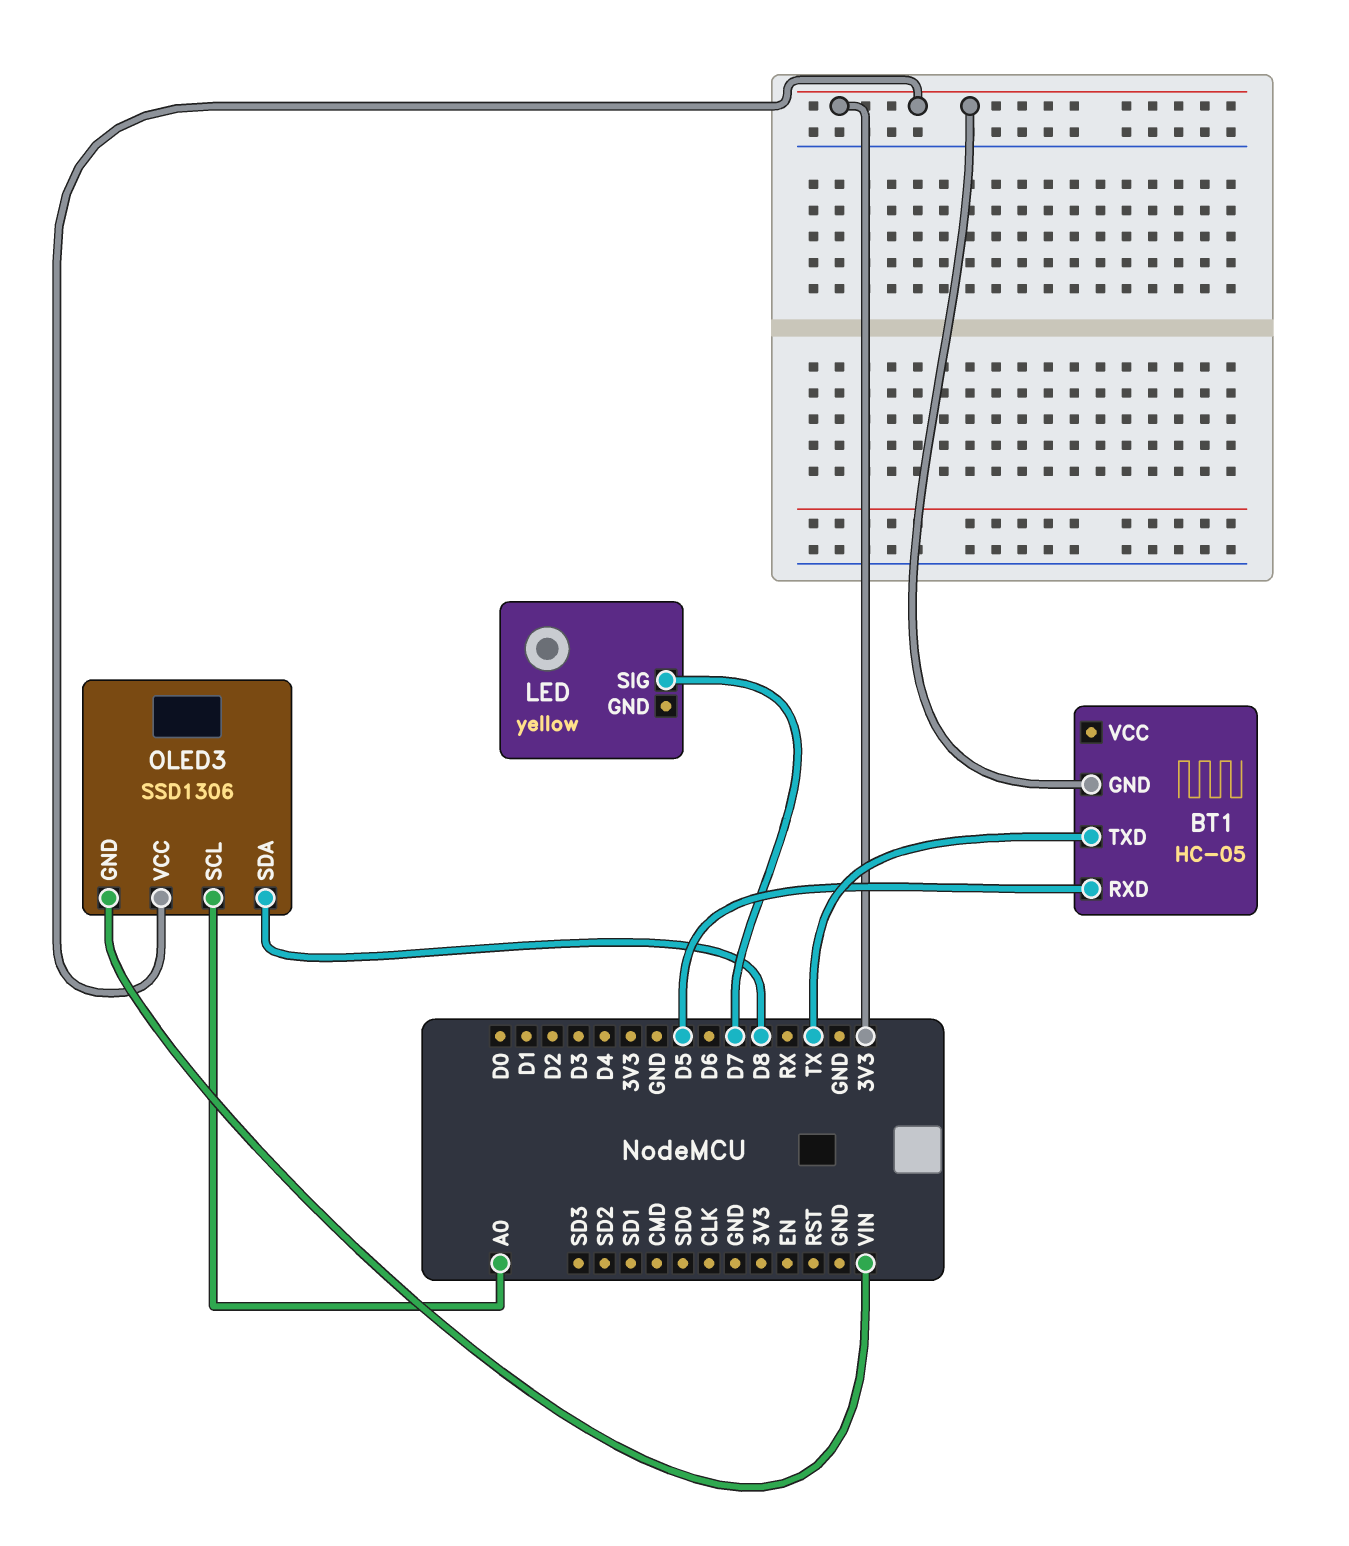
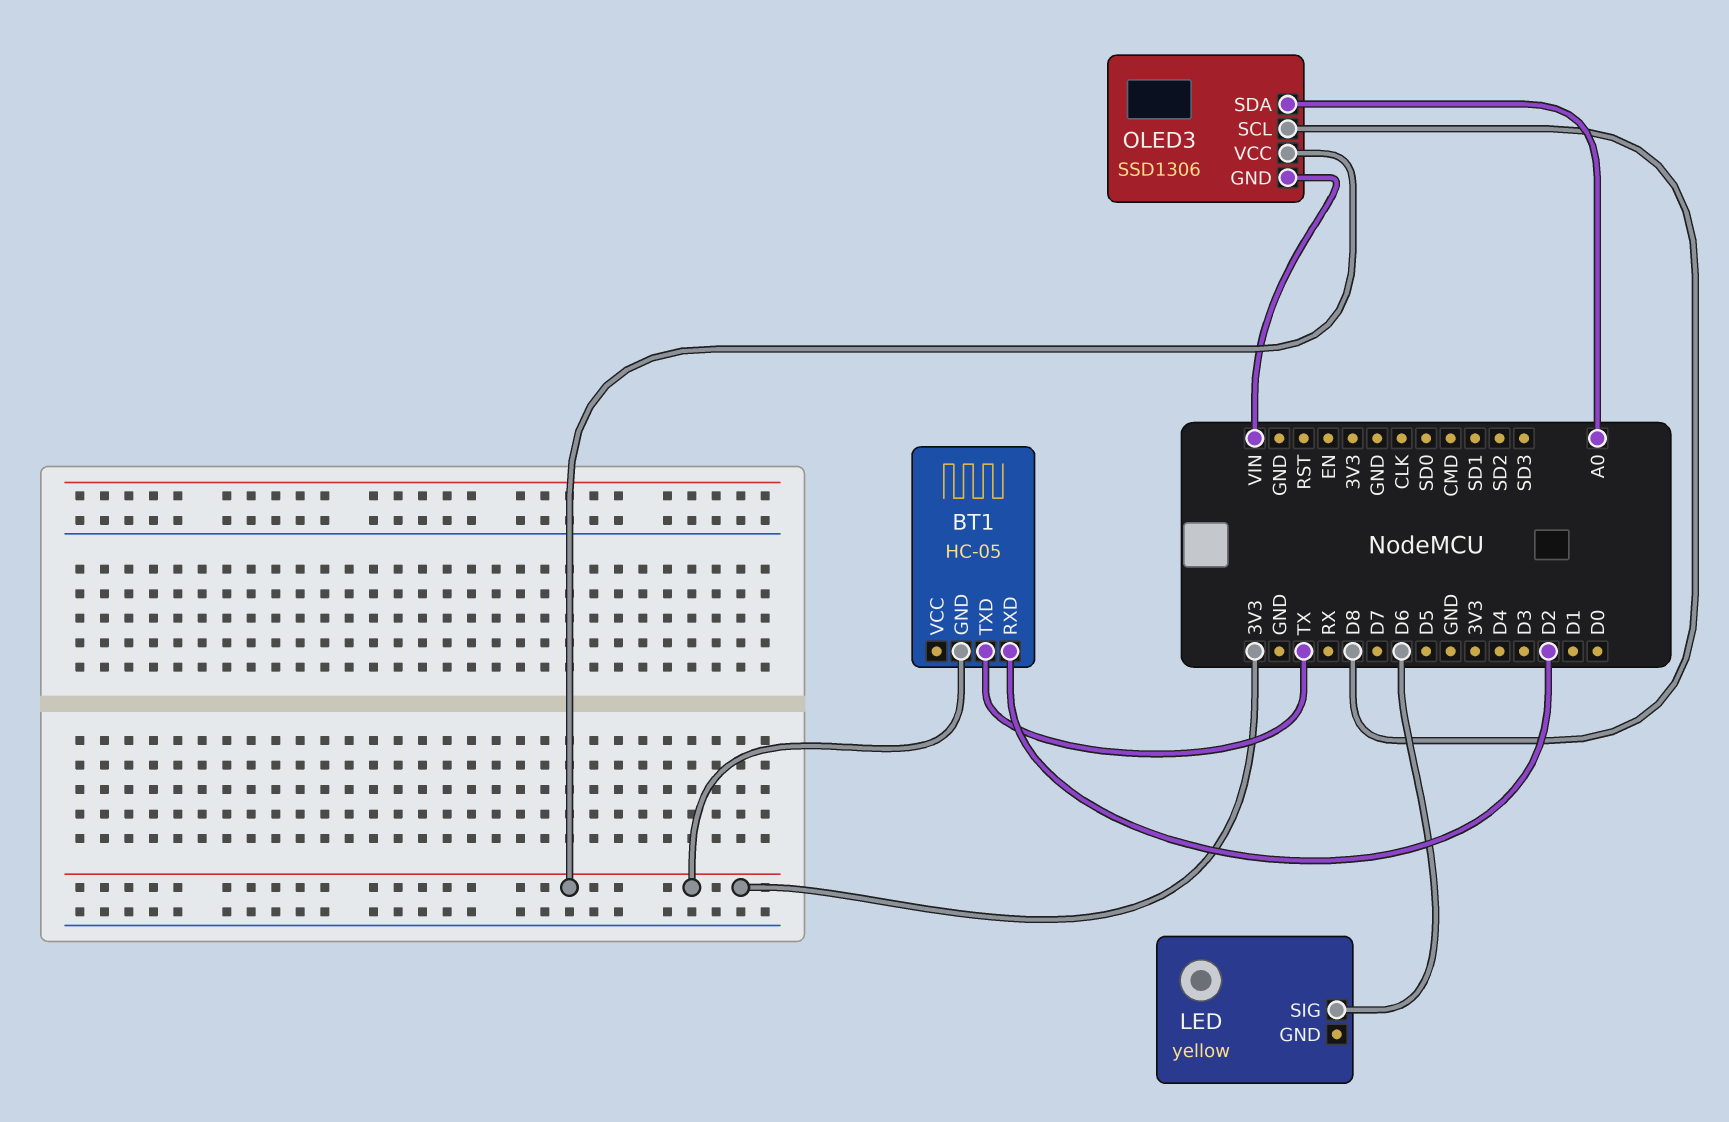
BT1 pin RXD: D5 -> D2
LED pin SIG: D7 -> D6
OLED3 pin SCL: A0 -> D8
OLED3 pin SDA: D8 -> A0

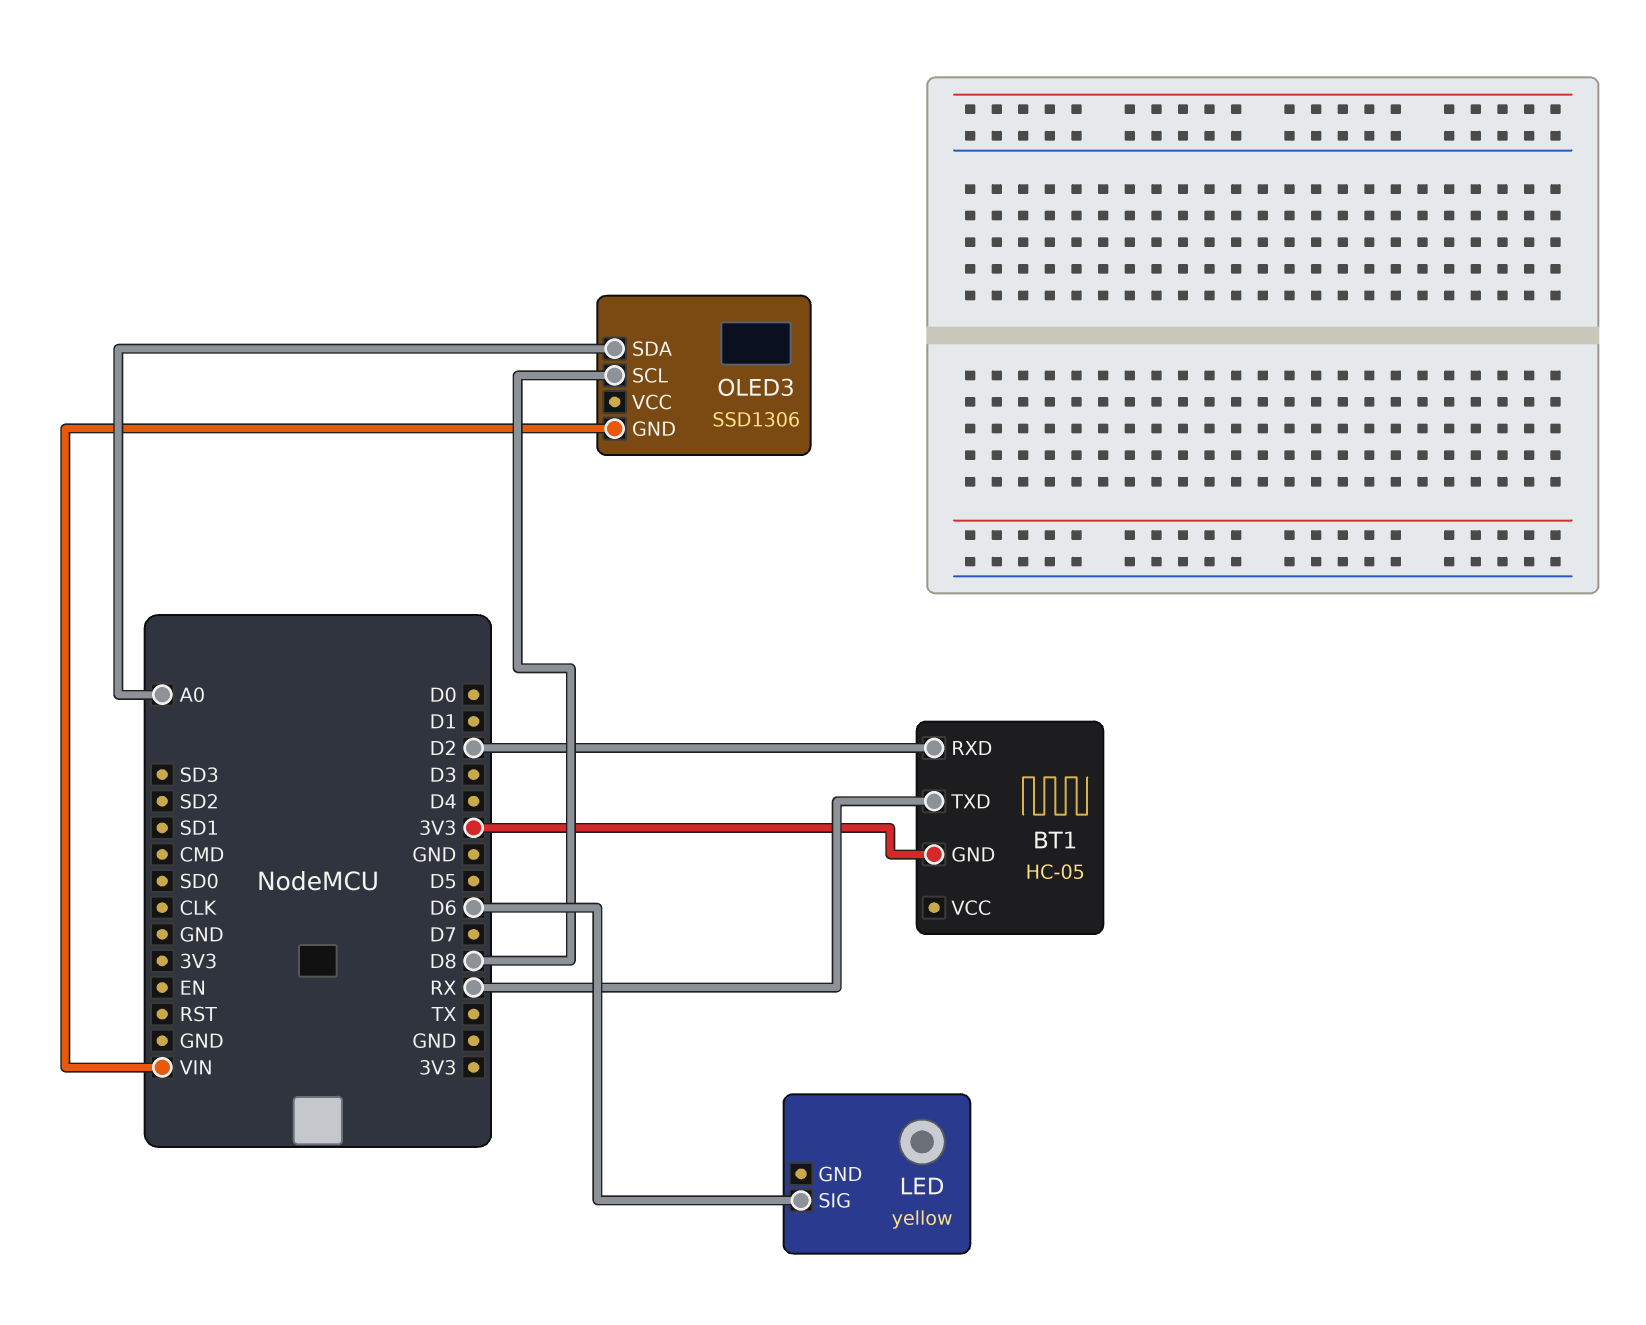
BT1 pin TXD: TX -> RX
OLED3 pin VCC: 3V3 -> none

